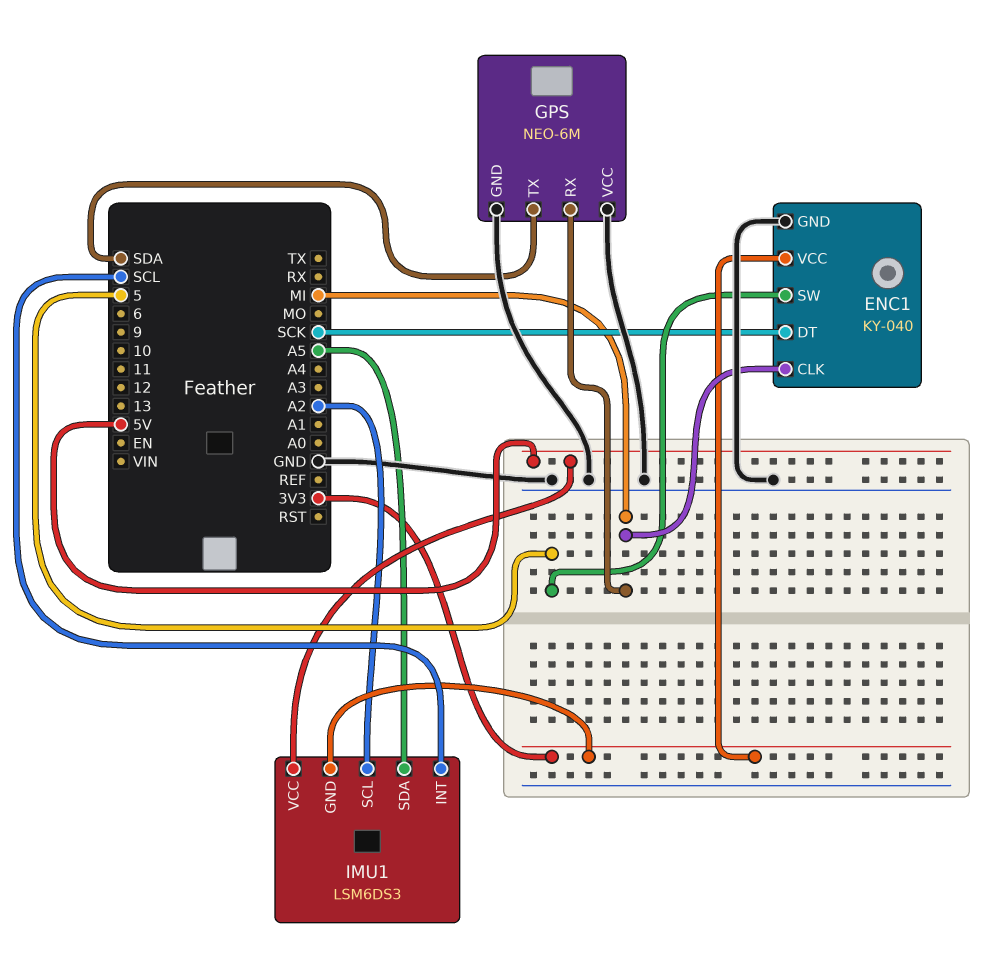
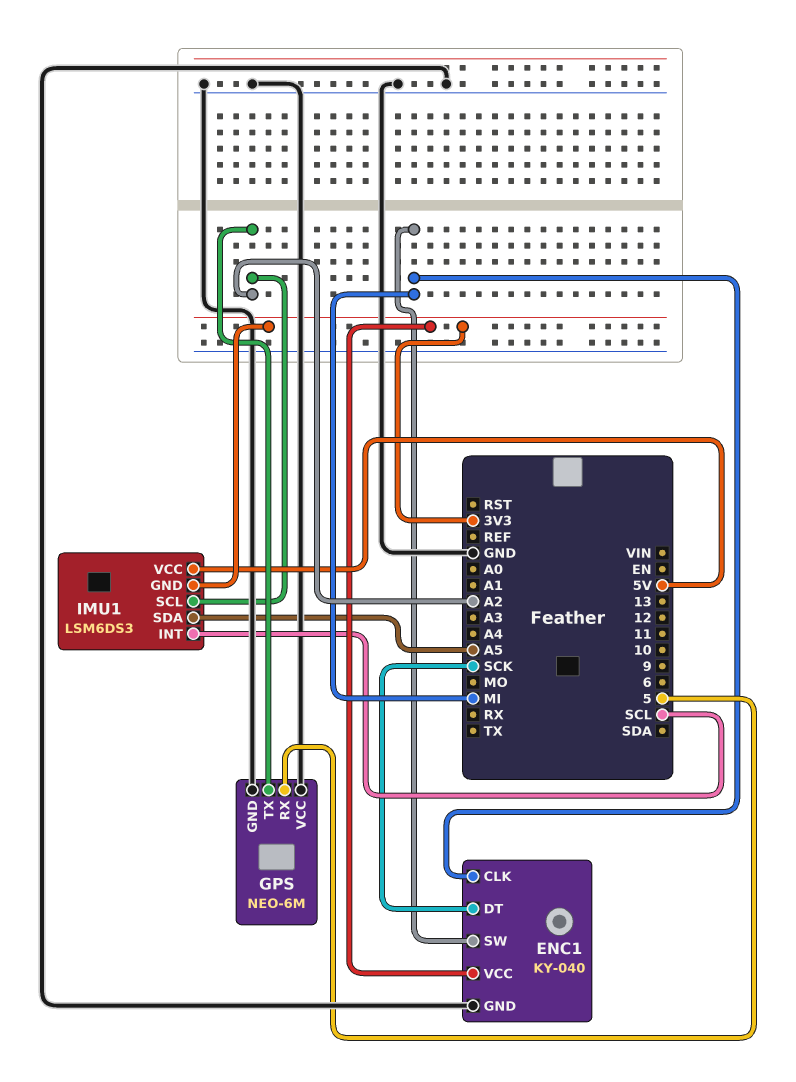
ENC1 pin SW: 5 -> MI
GPS pin RX: MI -> 5
GPS pin TX: SDA -> A2

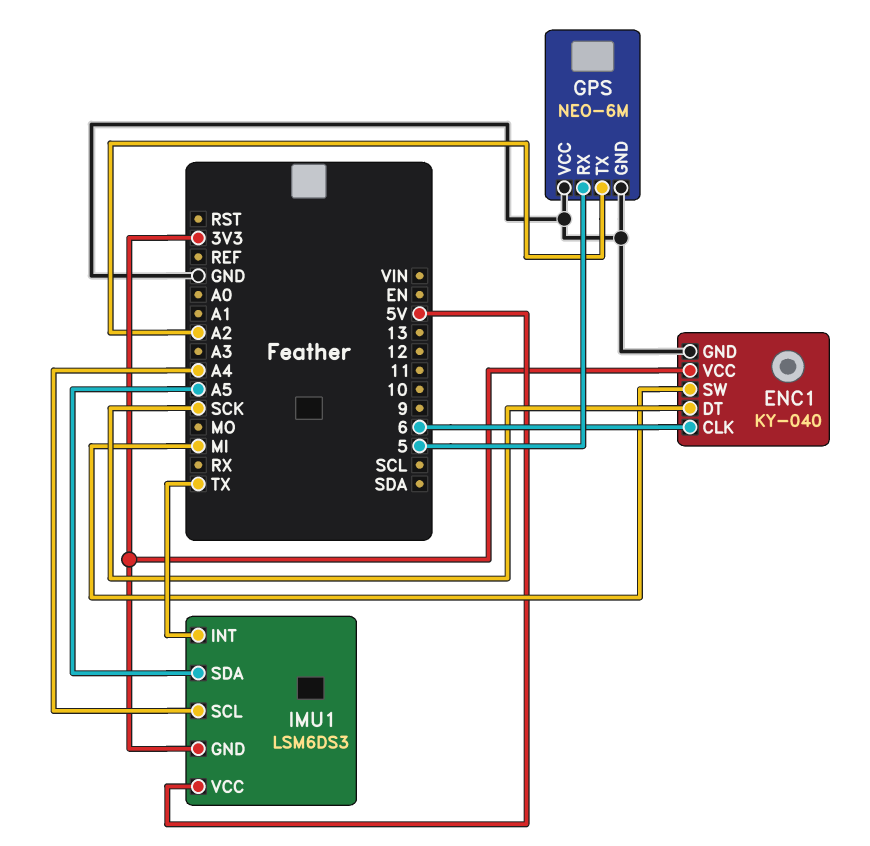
ENC1 pin CLK: MI -> 6
IMU1 pin INT: SCL -> TX
IMU1 pin SCL: A2 -> A4

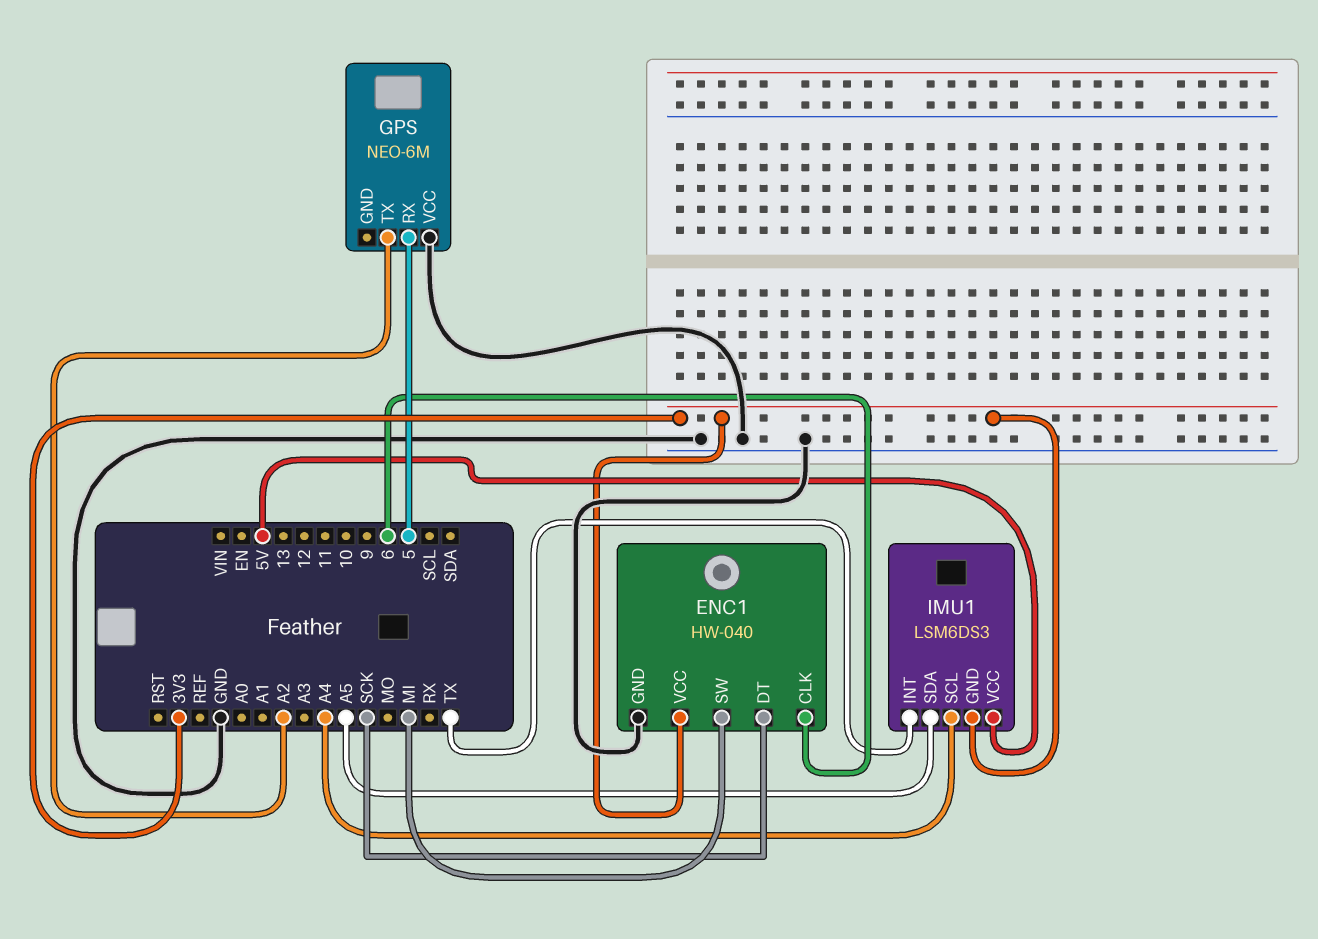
ENC1: KY-040 -> HW-040
GPS pin GND: GND -> none

